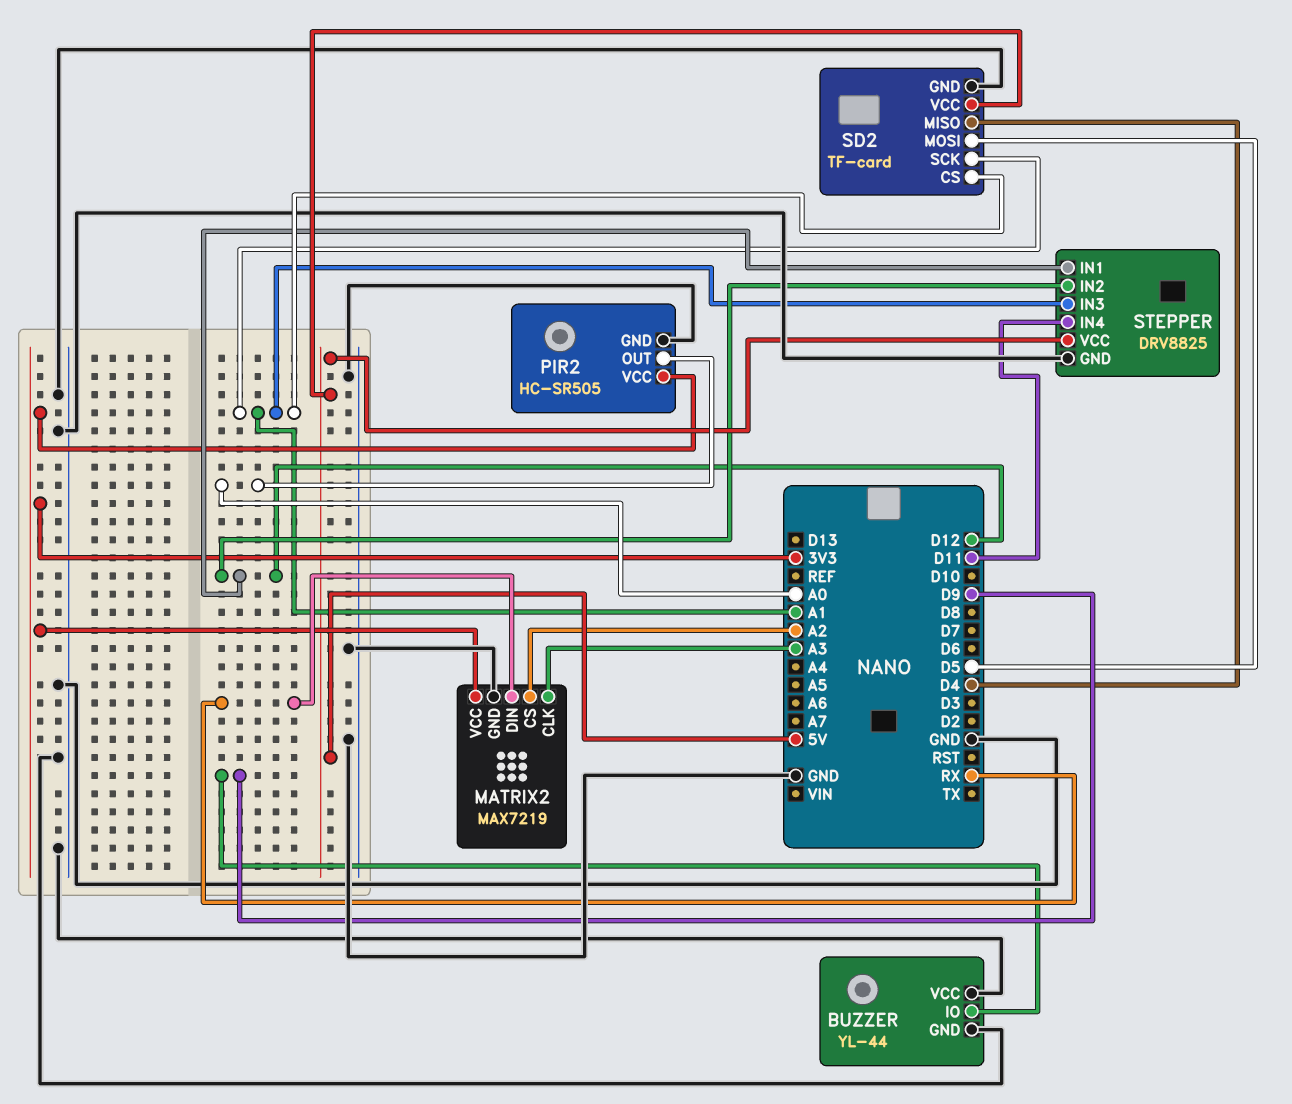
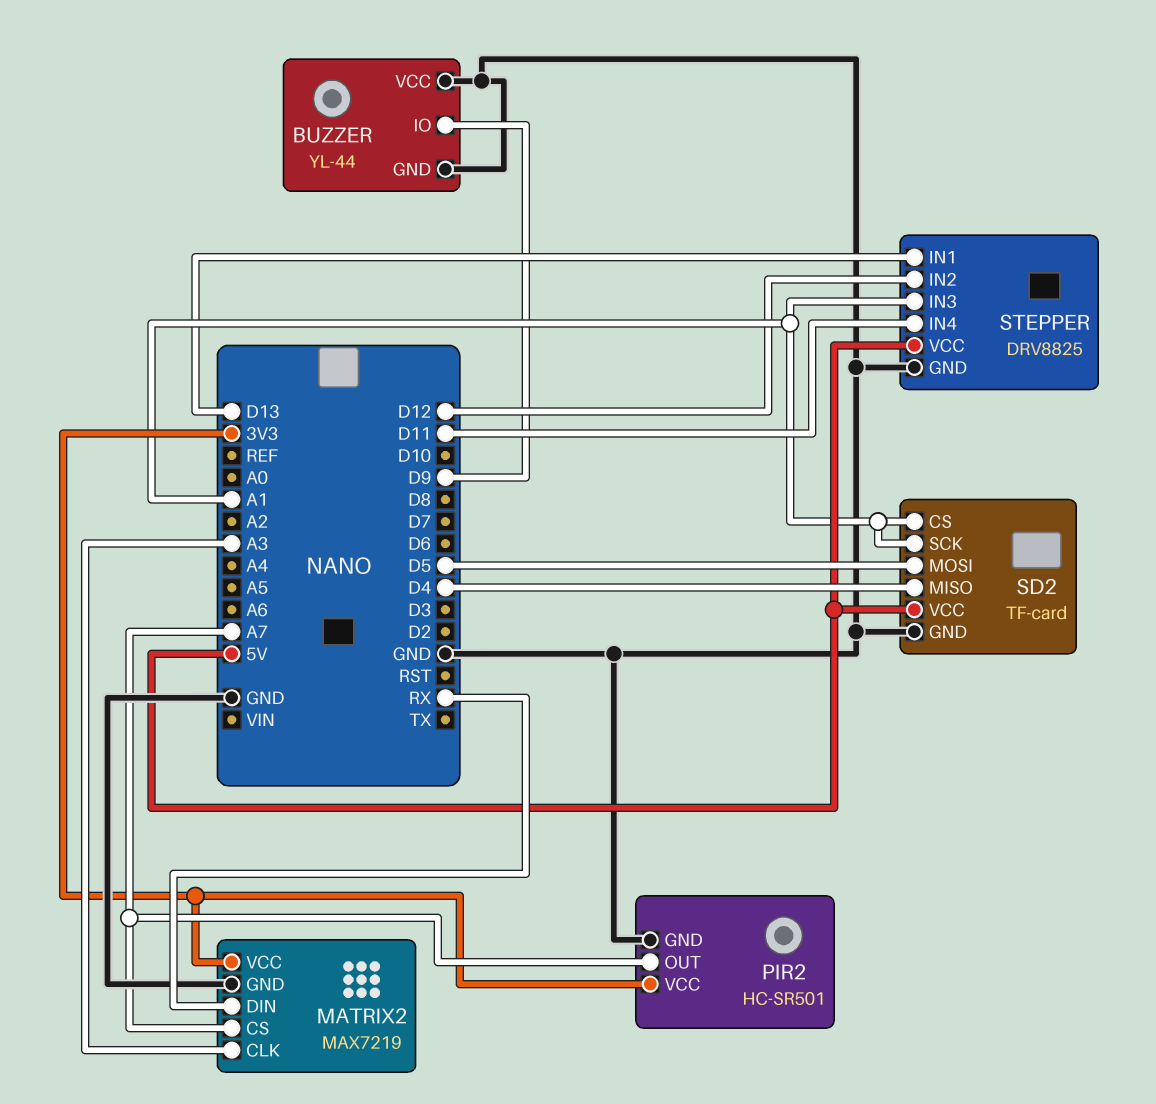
MATRIX2 pin CS: A2 -> A7
PIR2: HC-SR505 -> HC-SR501
PIR2 pin OUT: A0 -> A7
STEPPER pin IN1: D12 -> D13

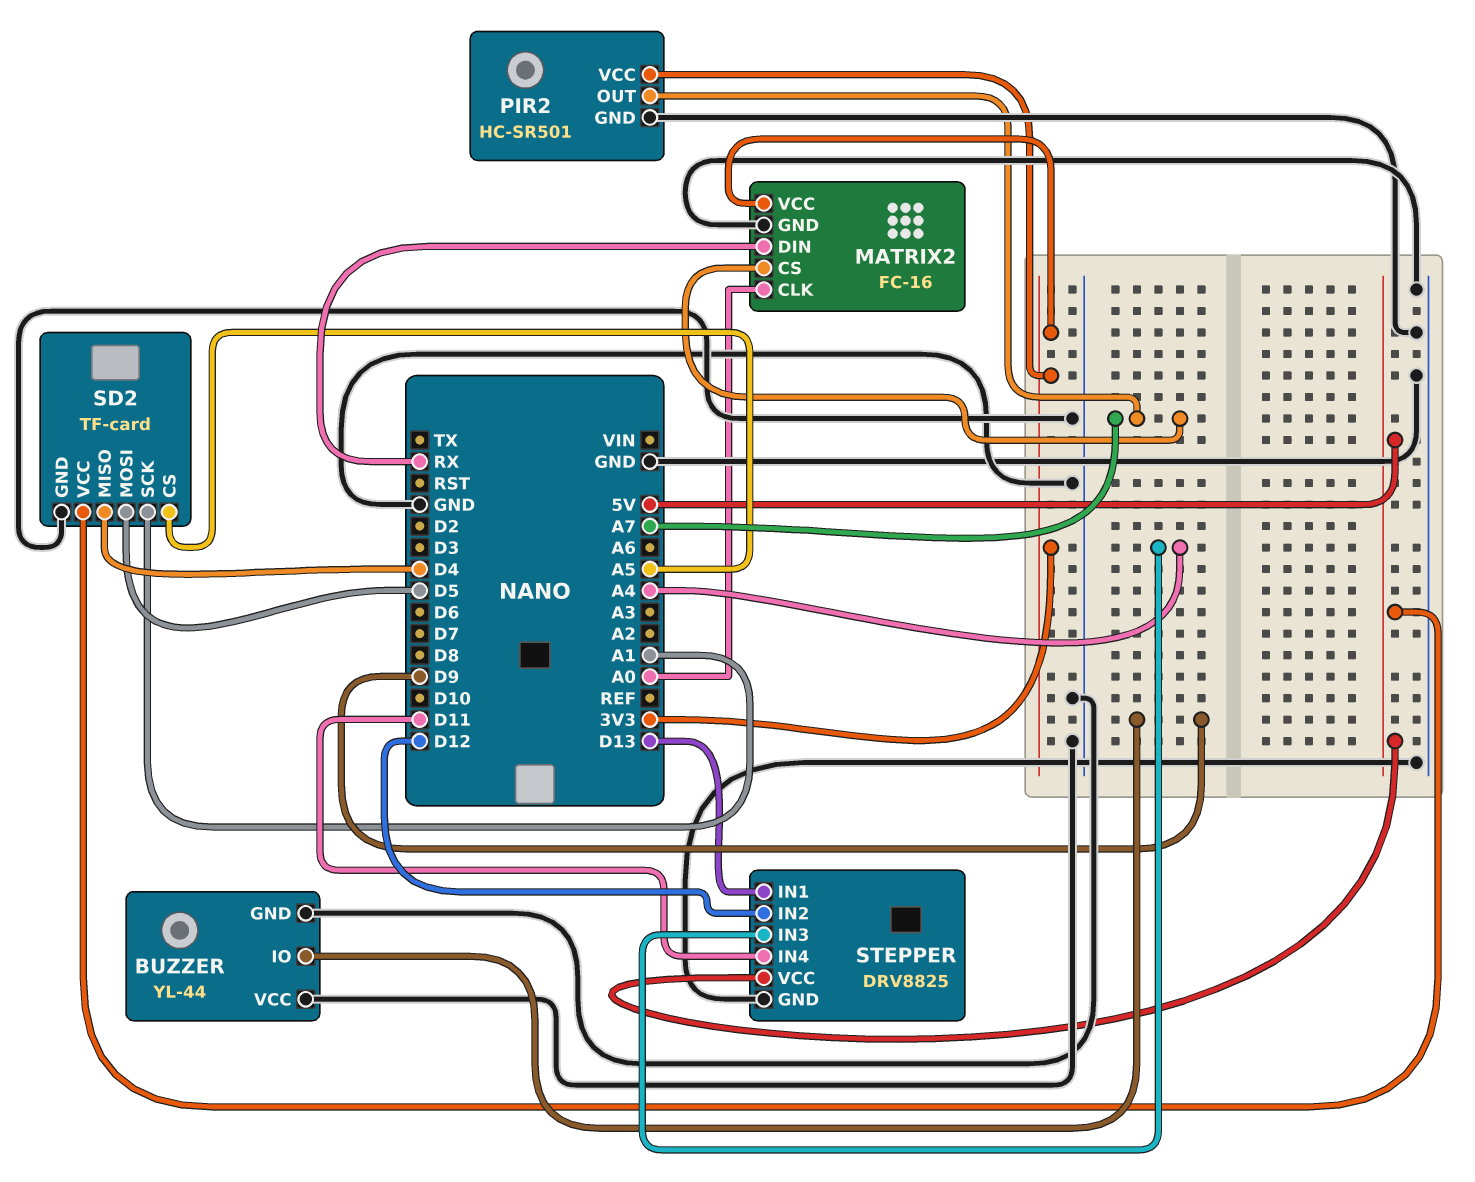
MATRIX2: MAX7219 -> FC-16
MATRIX2 pin CLK: A3 -> A0
SD2 pin CS: A1 -> A5
STEPPER pin IN3: A1 -> A4

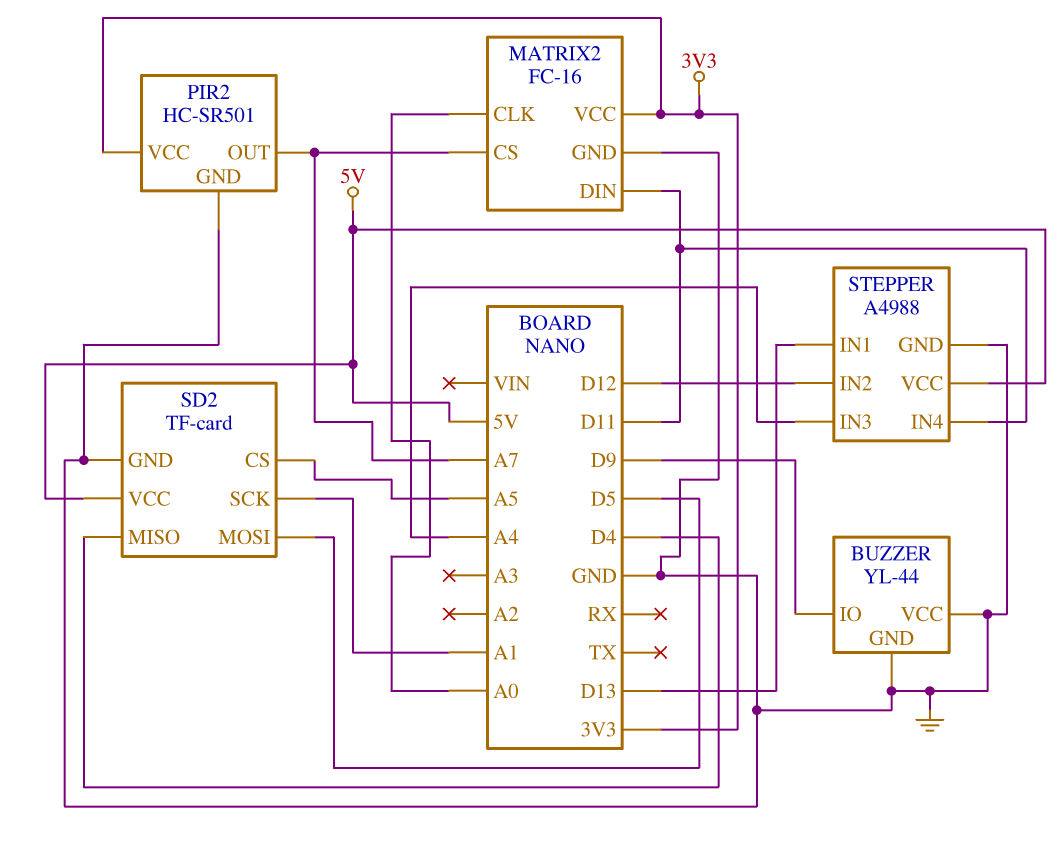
MATRIX2 pin DIN: RX -> D11
STEPPER: DRV8825 -> A4988

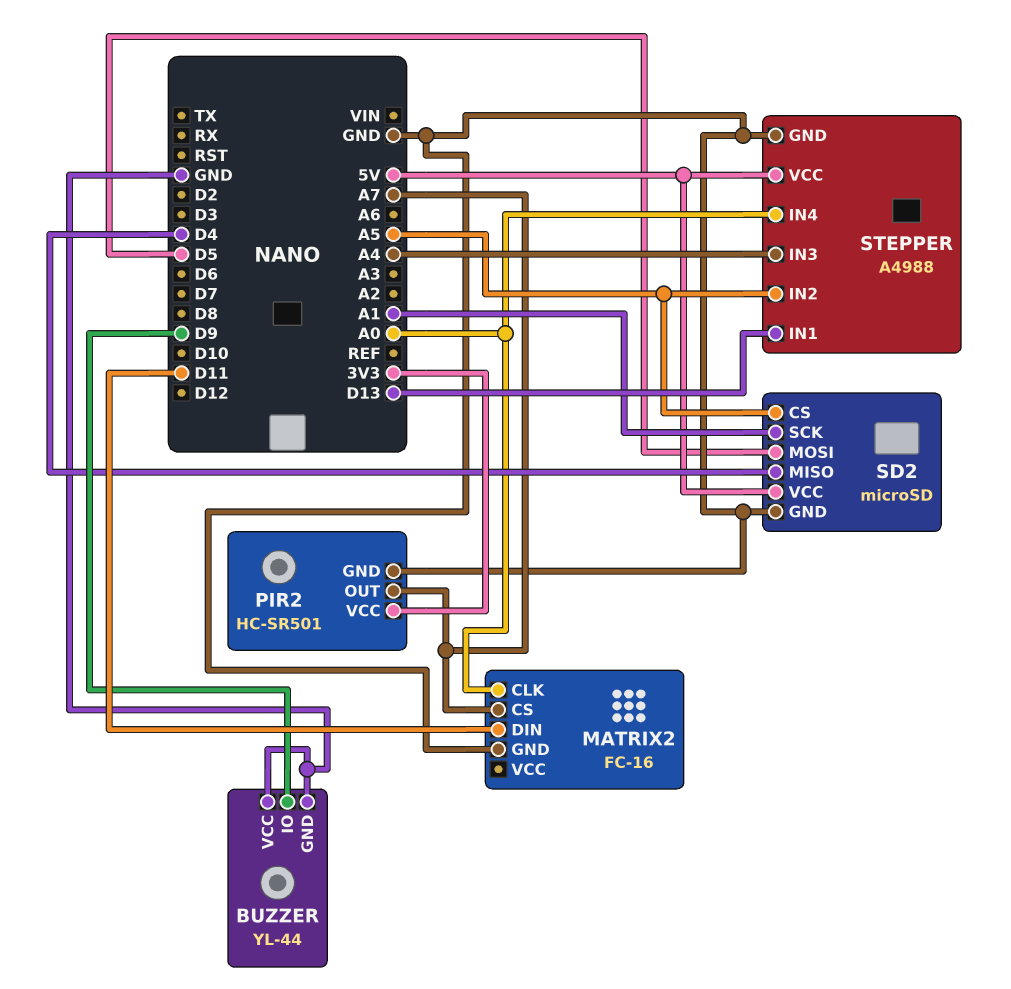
MATRIX2 pin VCC: 3V3 -> none
SD2: TF-card -> microSD
STEPPER pin IN2: D12 -> A5
STEPPER pin IN4: D11 -> A0

